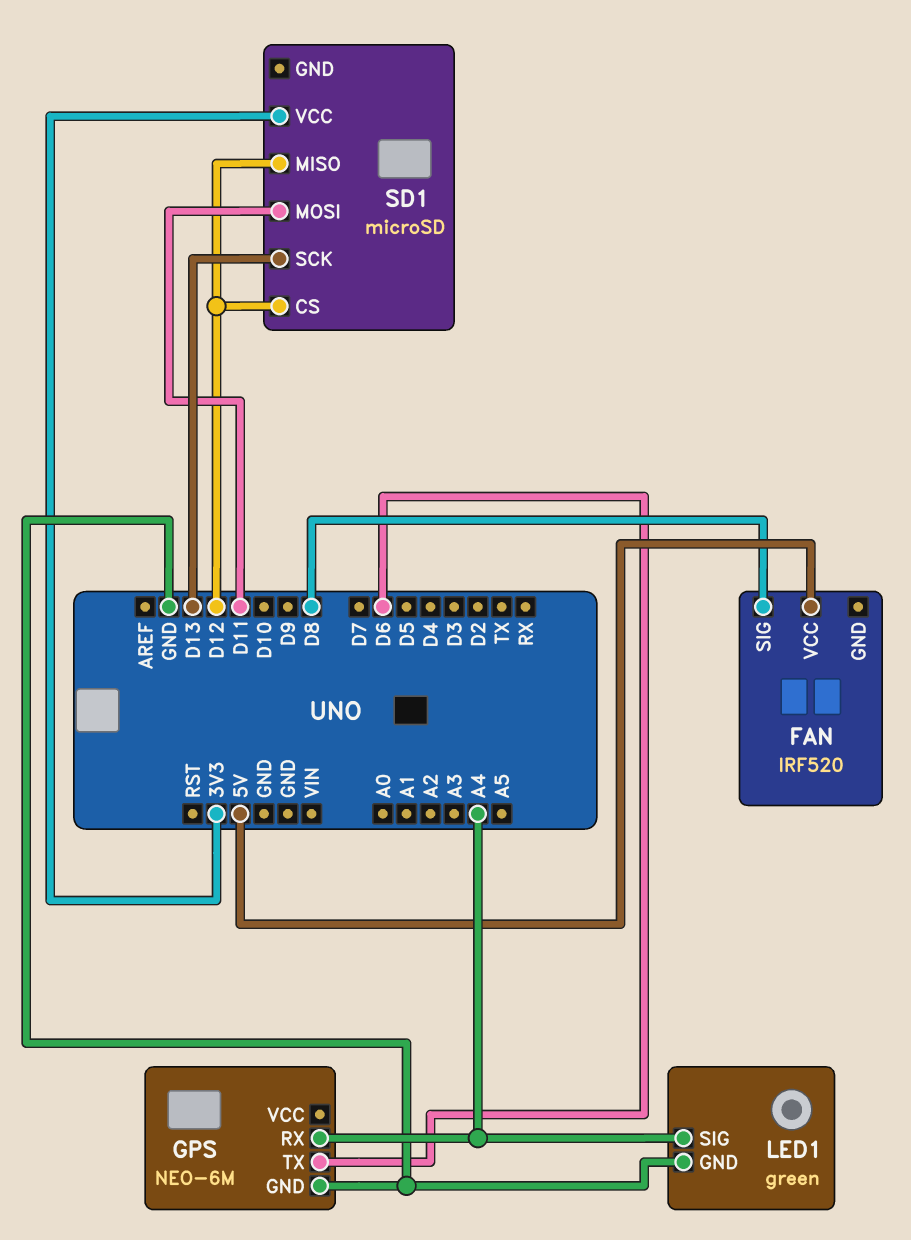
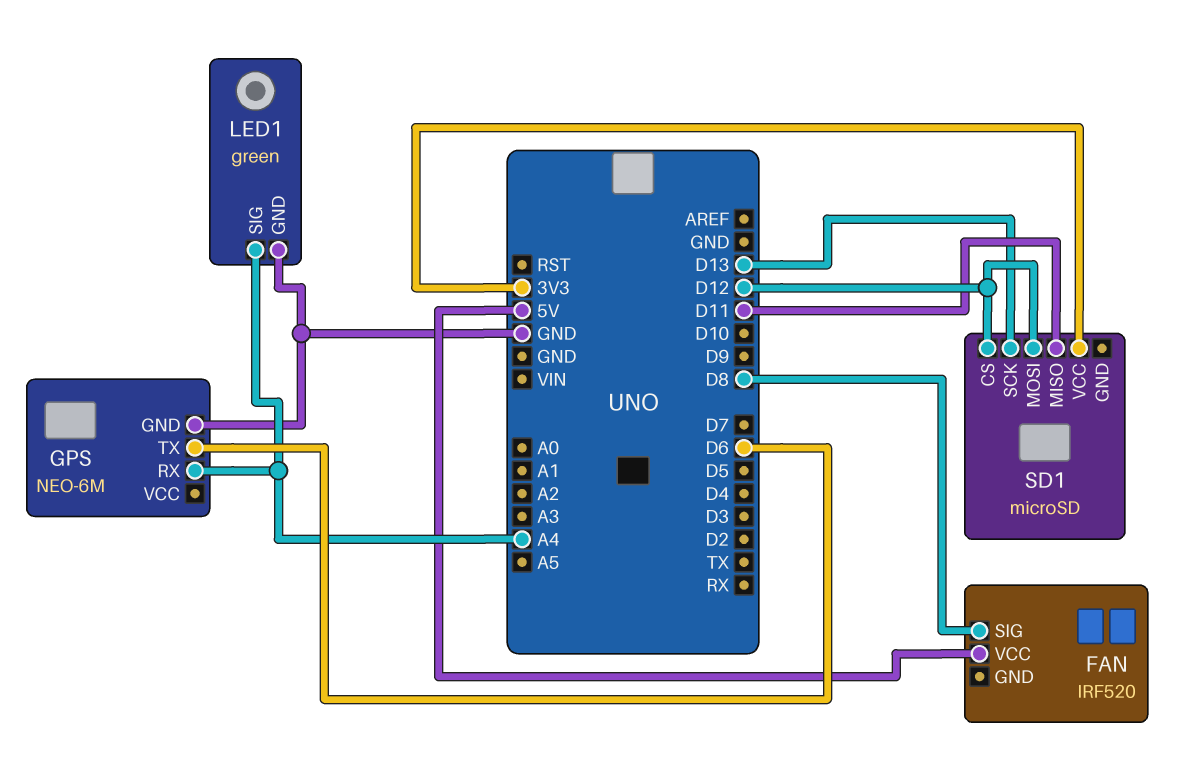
SD1 pin MISO: D12 -> D11
SD1 pin MOSI: D11 -> D12

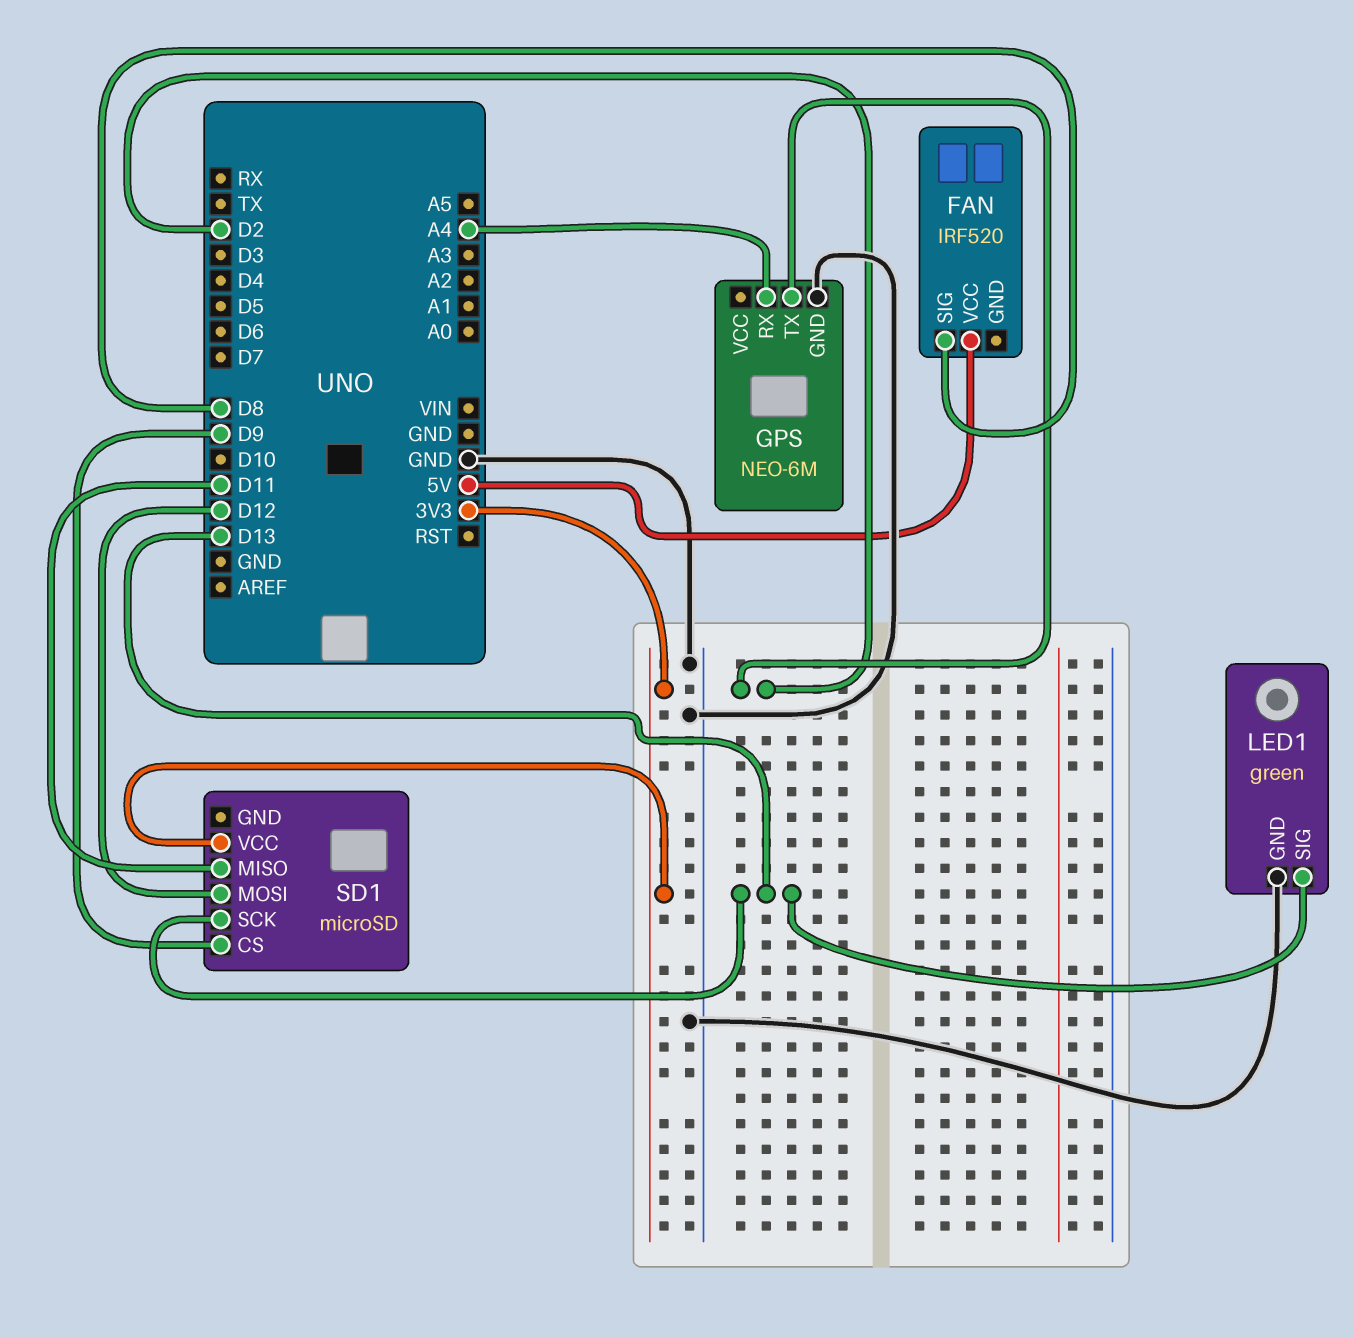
GPS pin TX: D6 -> D2
LED1 pin SIG: A4 -> D13
SD1 pin CS: D12 -> D9

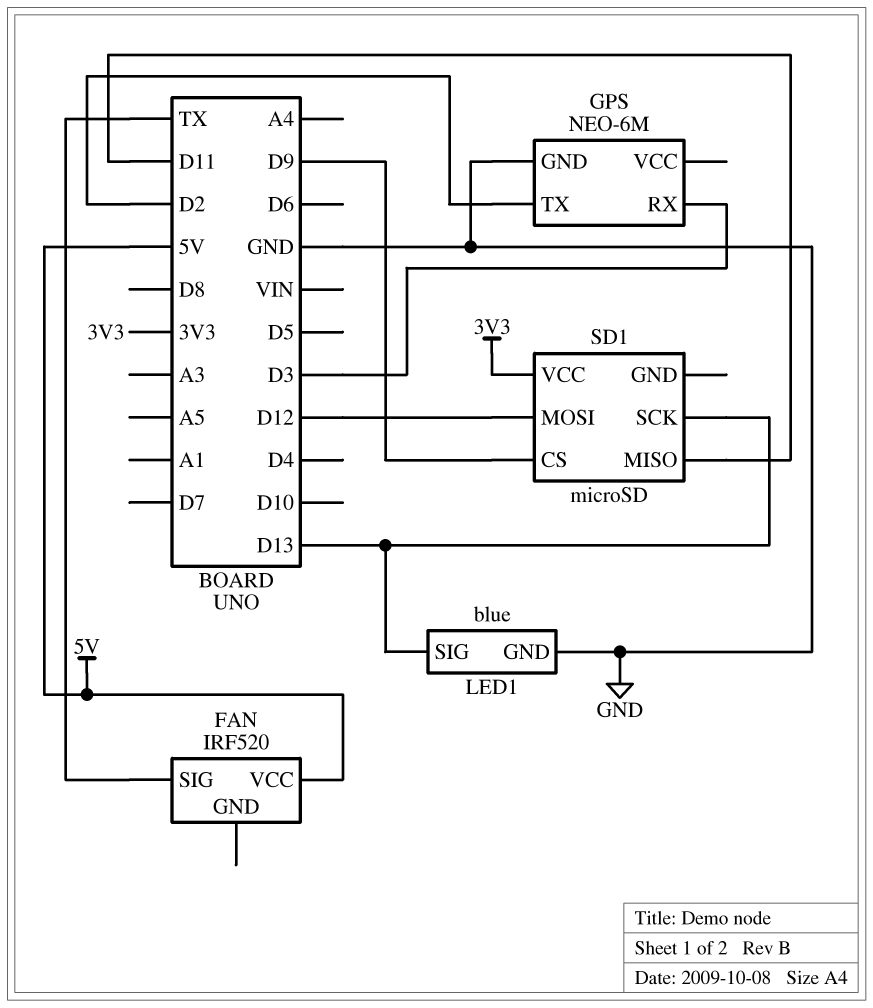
FAN pin SIG: D8 -> TX
GPS pin RX: A4 -> D3
LED1: green -> blue

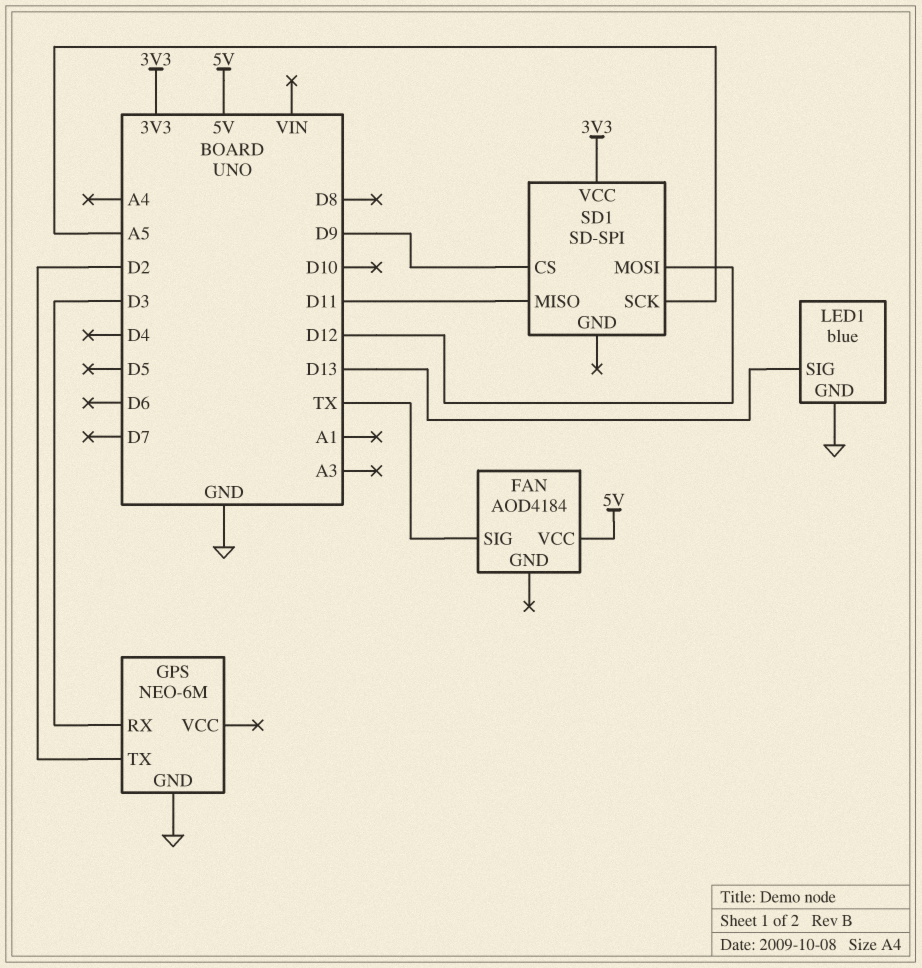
FAN: IRF520 -> AOD4184
SD1: microSD -> SD-SPI
SD1 pin SCK: D13 -> A5

